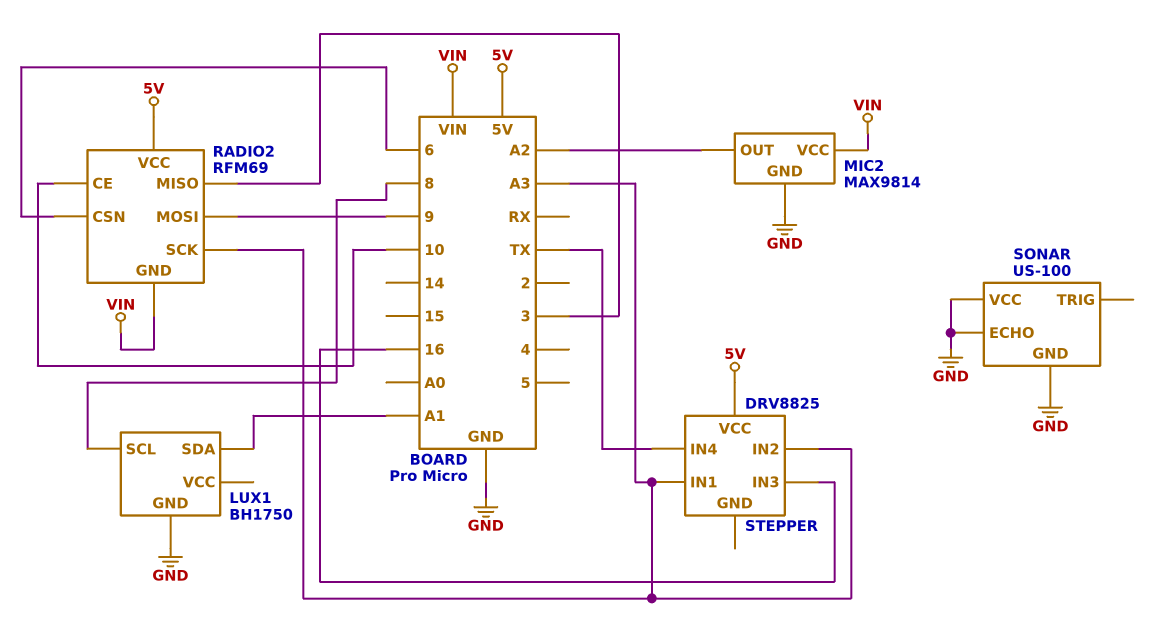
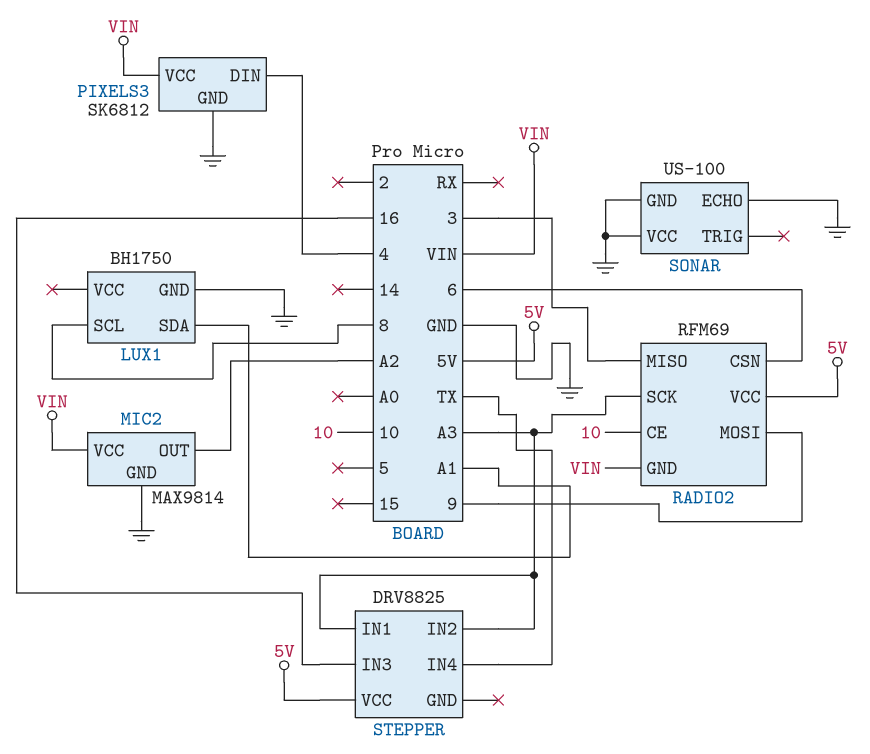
PIXELS3: none -> SK6812
PIXELS3 pin DIN: none -> 4
PIXELS3 pin GND: none -> GND
PIXELS3 pin VCC: none -> VIN

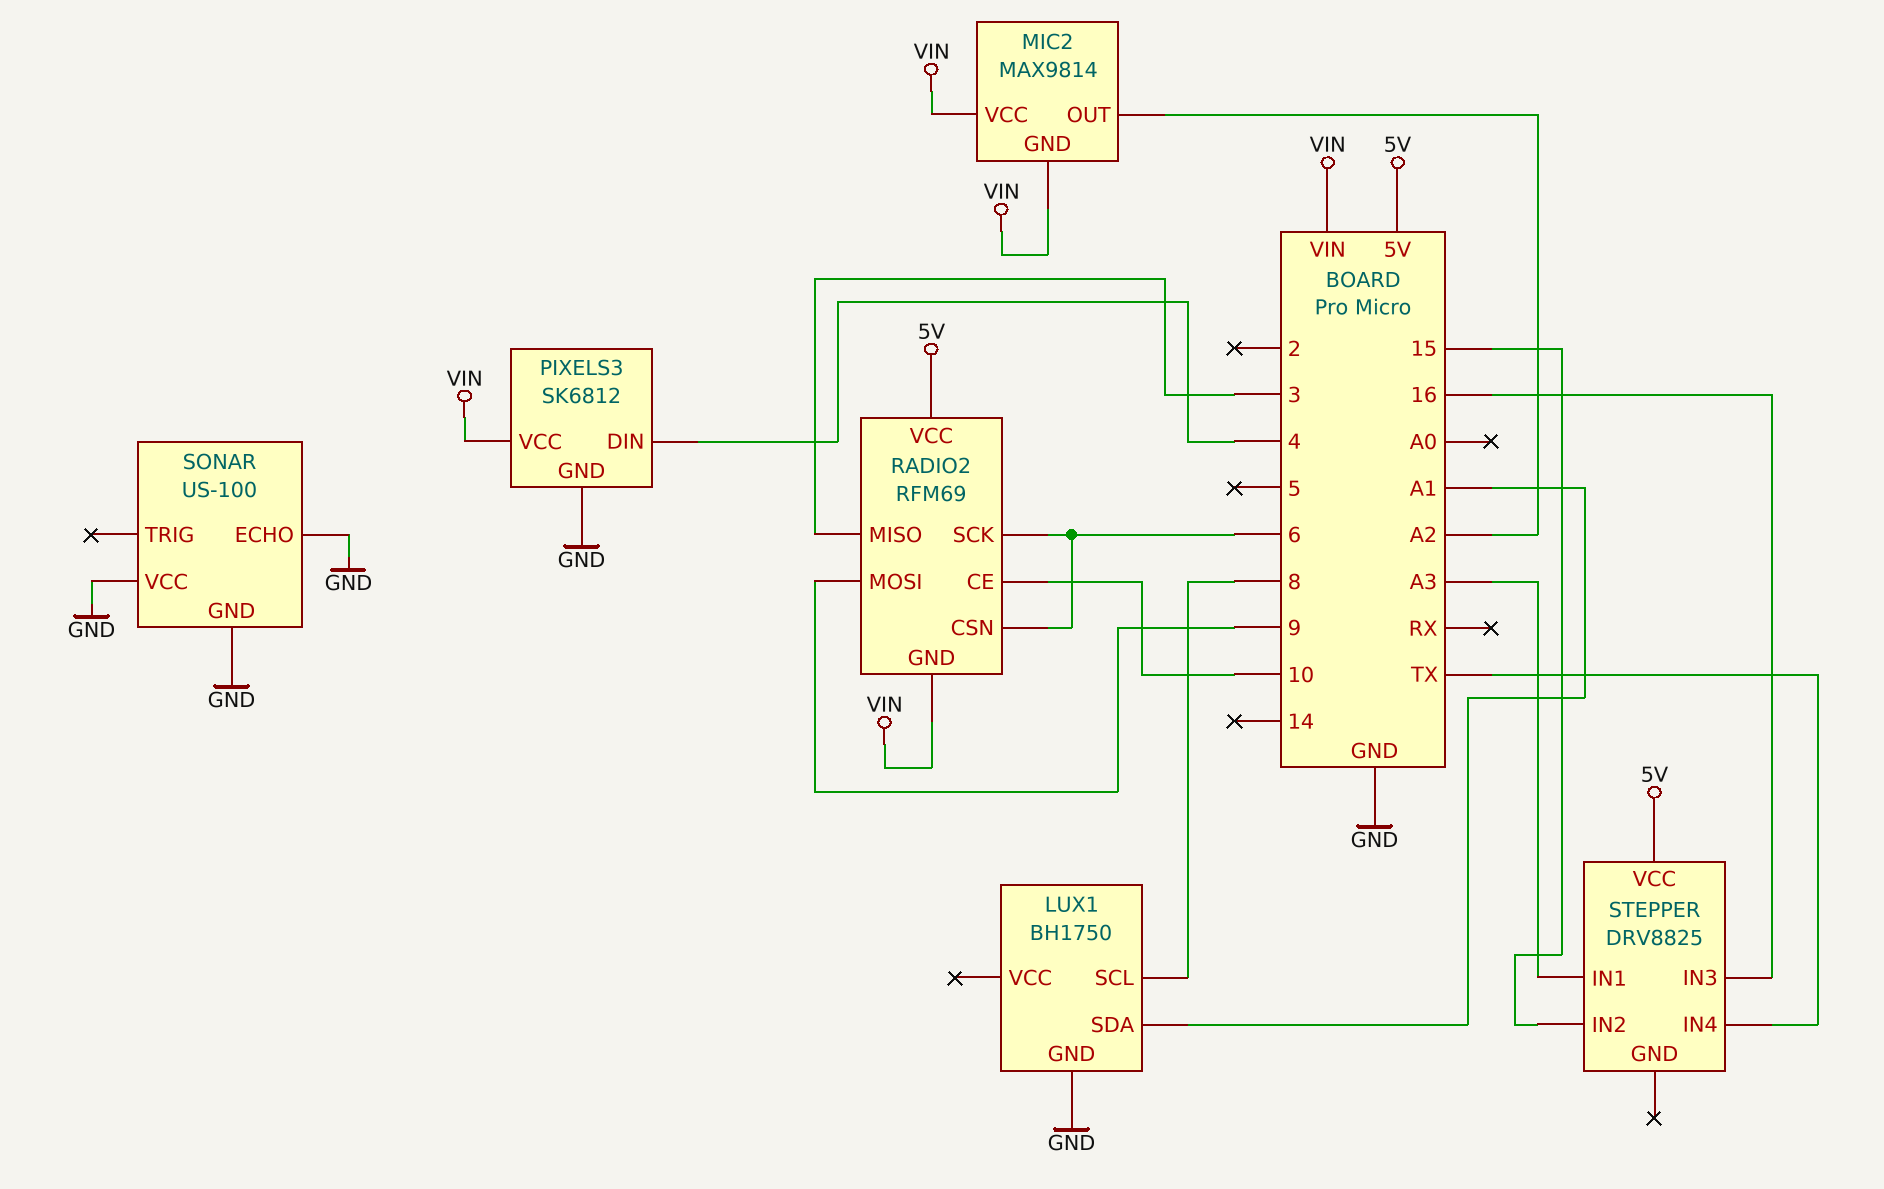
MIC2 pin GND: GND -> VIN
RADIO2 pin SCK: A3 -> 6
STEPPER pin IN2: A3 -> 15

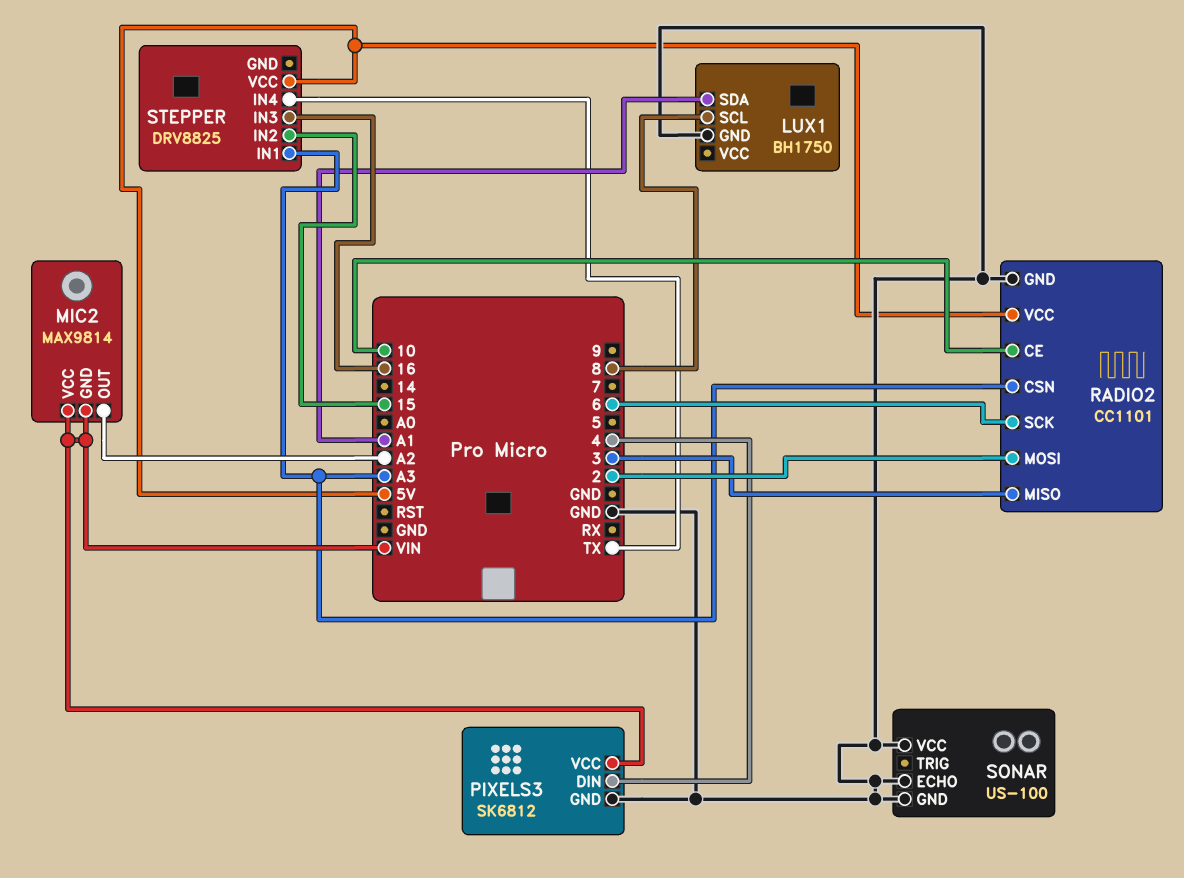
RADIO2: RFM69 -> CC1101
RADIO2 pin CSN: 6 -> A3
RADIO2 pin GND: VIN -> GND
RADIO2 pin MOSI: 9 -> 2

